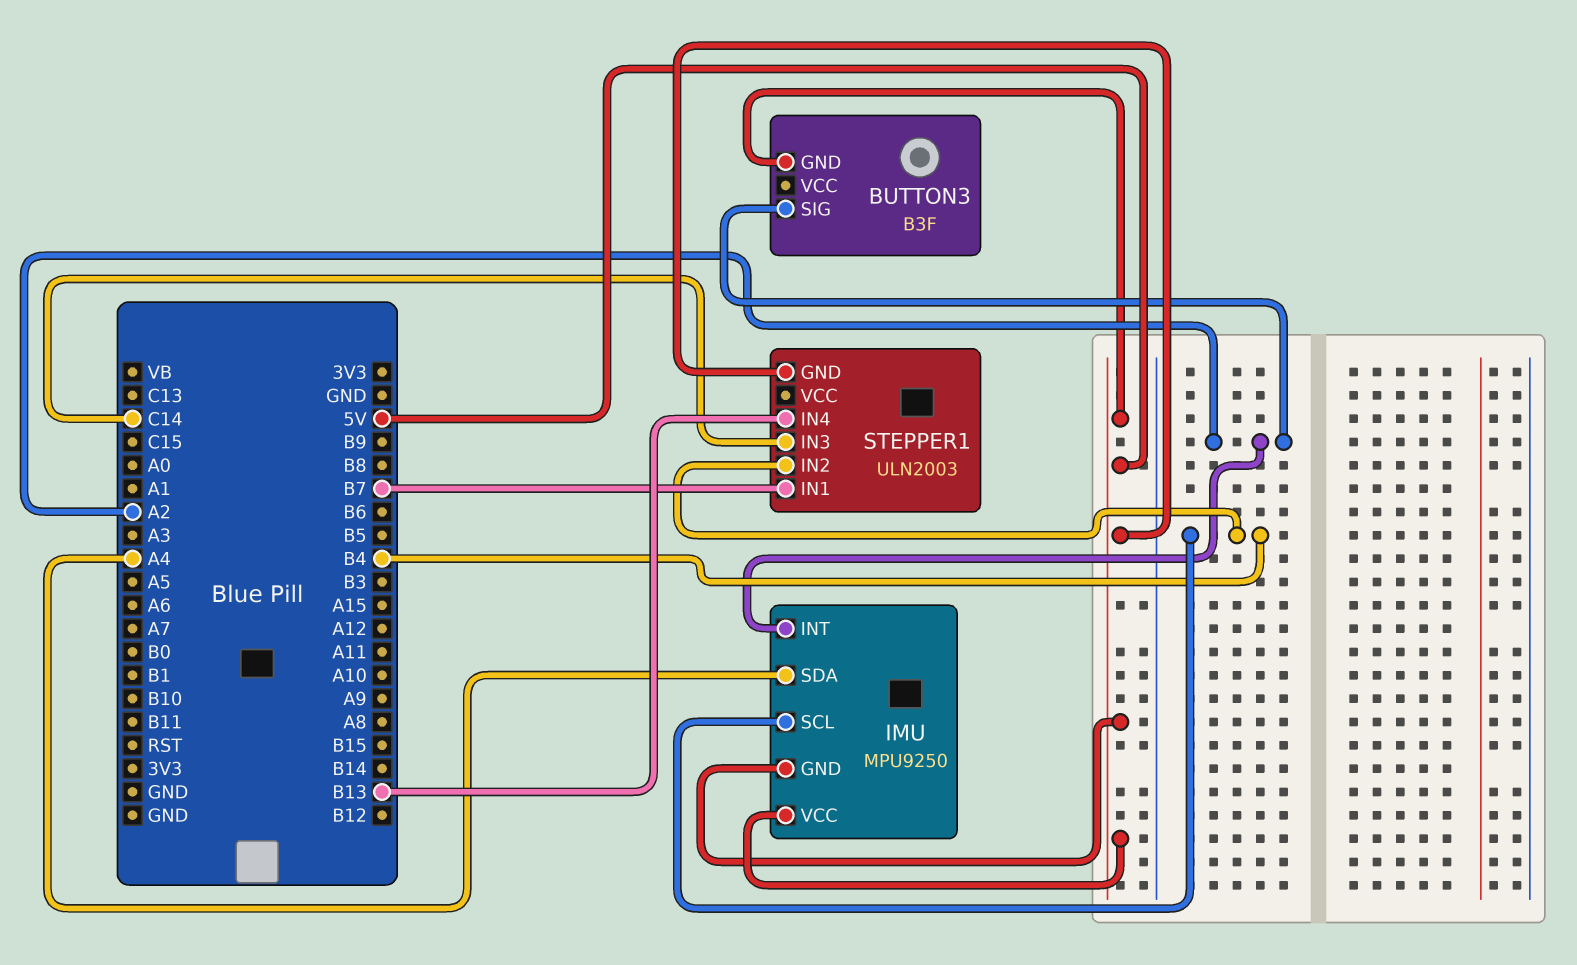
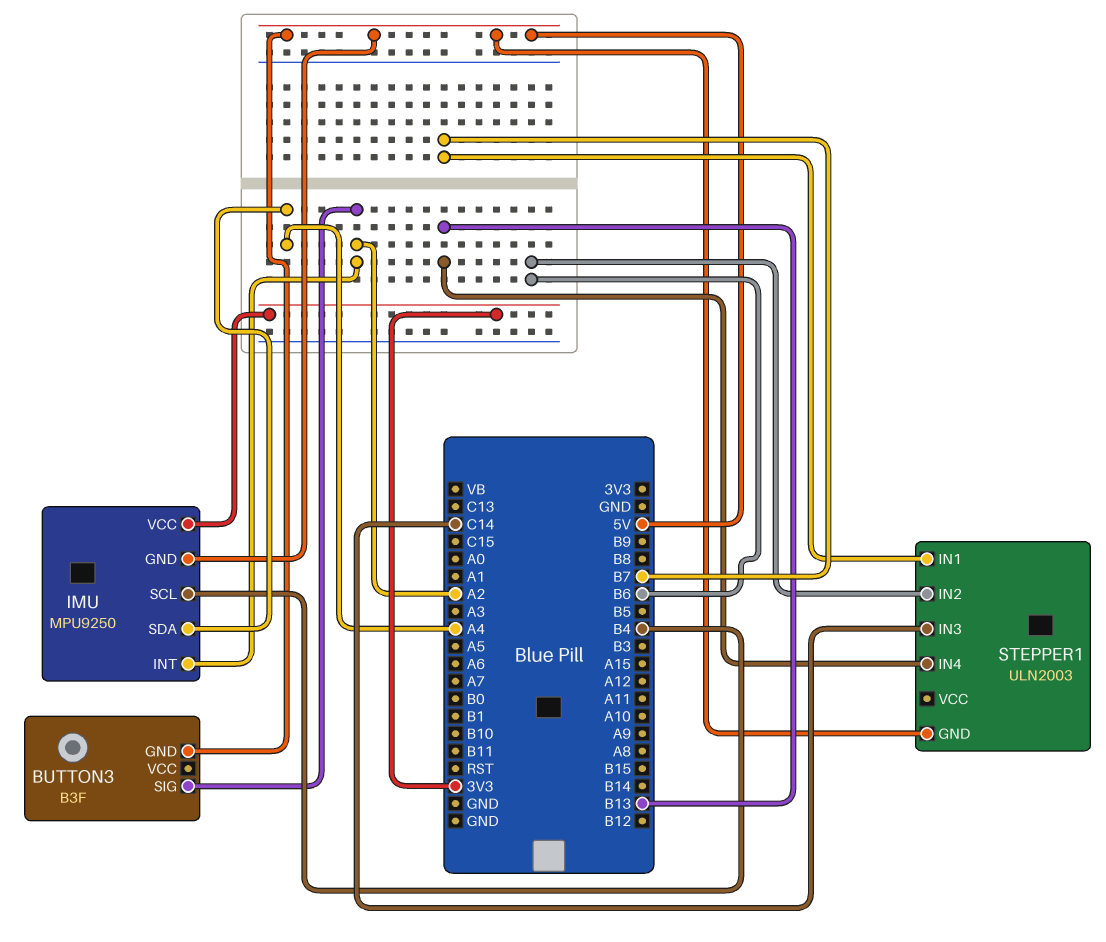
IMU pin VCC: 5V -> 3V3
STEPPER1 pin IN2: B4 -> B6

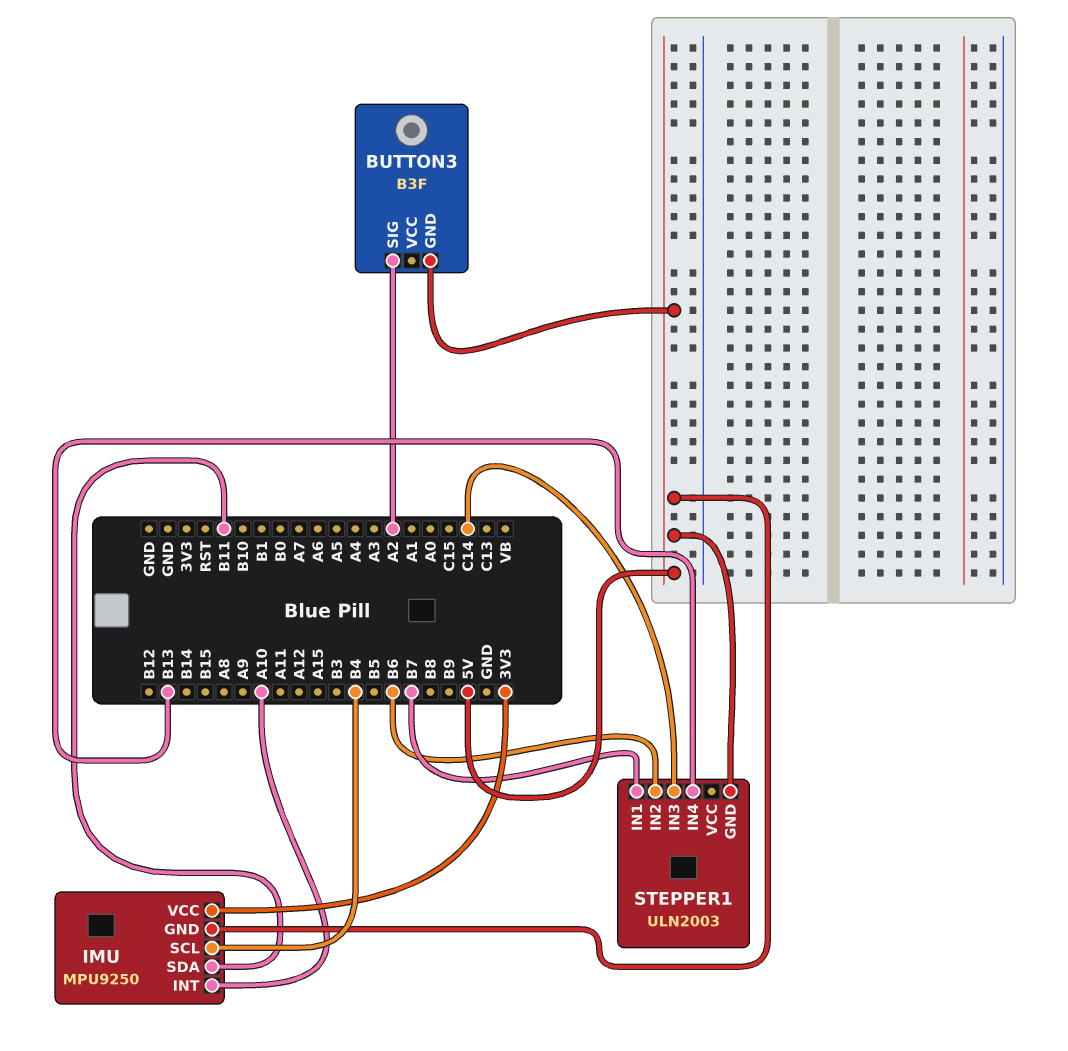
IMU pin INT: A2 -> A10
IMU pin SDA: A4 -> B11

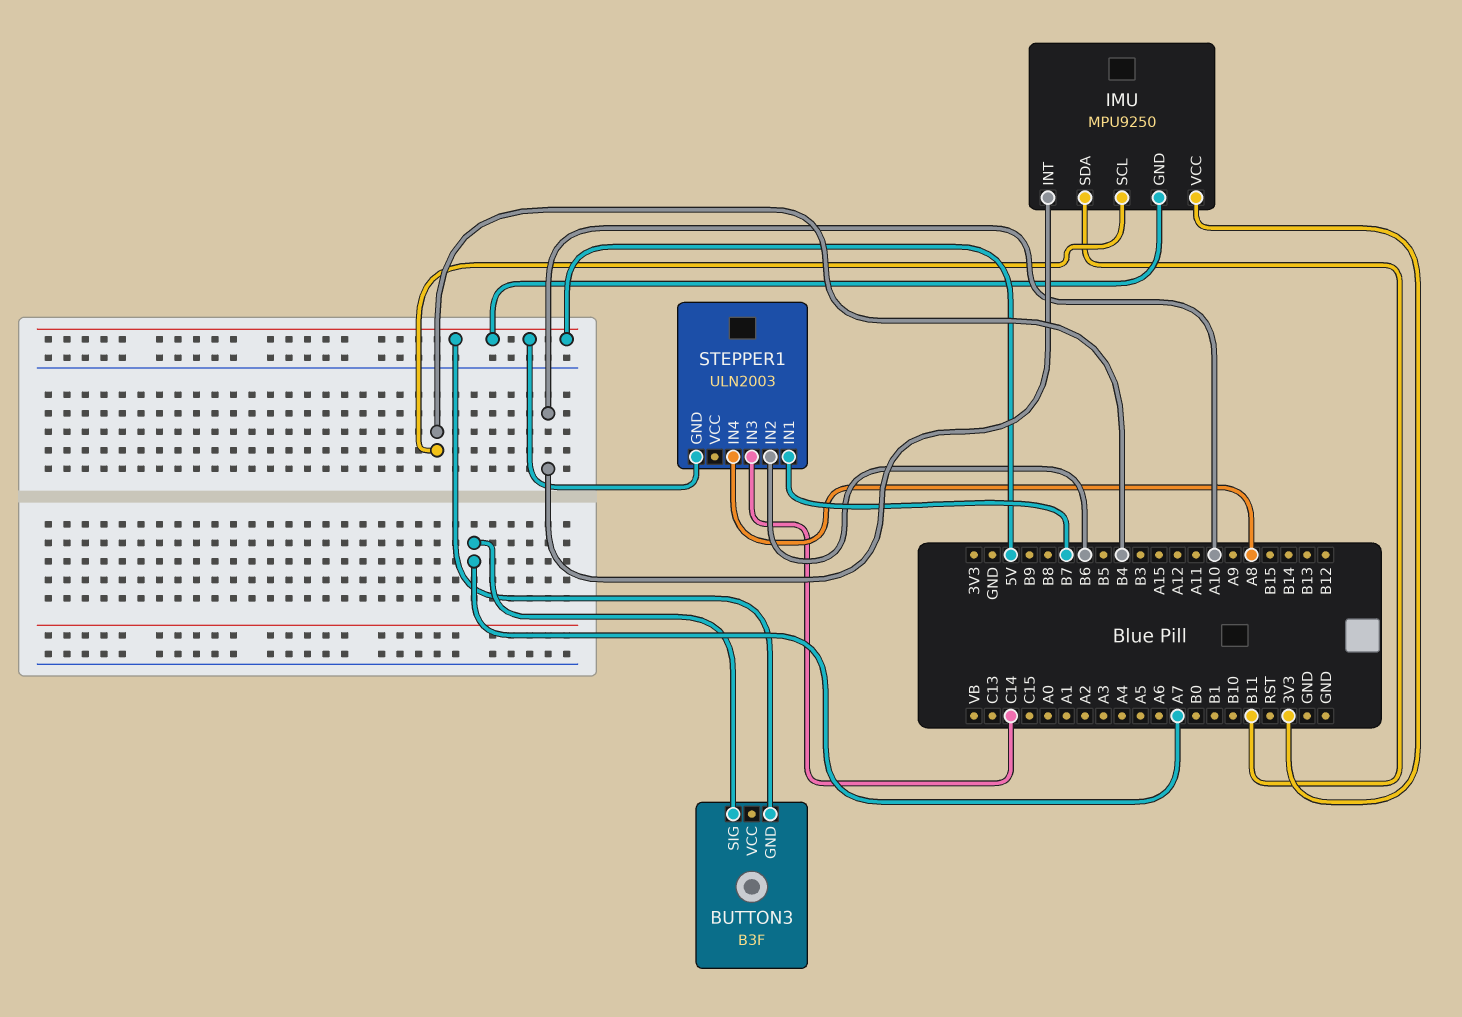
BUTTON3 pin SIG: A2 -> A7
STEPPER1 pin IN4: B13 -> A8

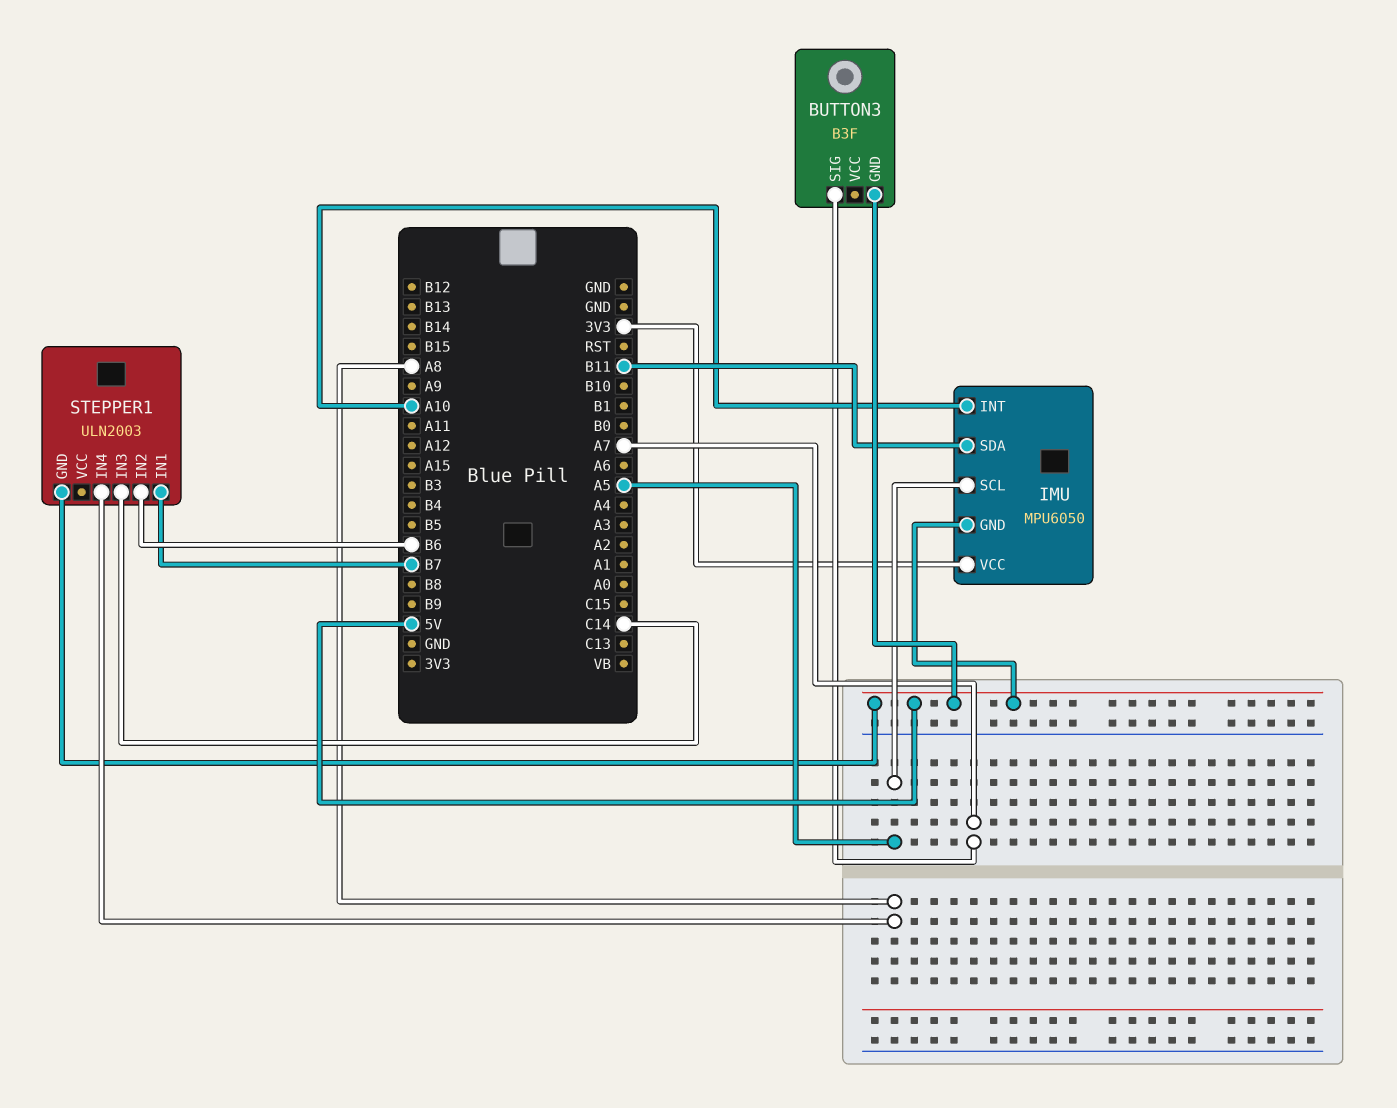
IMU: MPU9250 -> MPU6050
IMU pin SCL: B4 -> A5

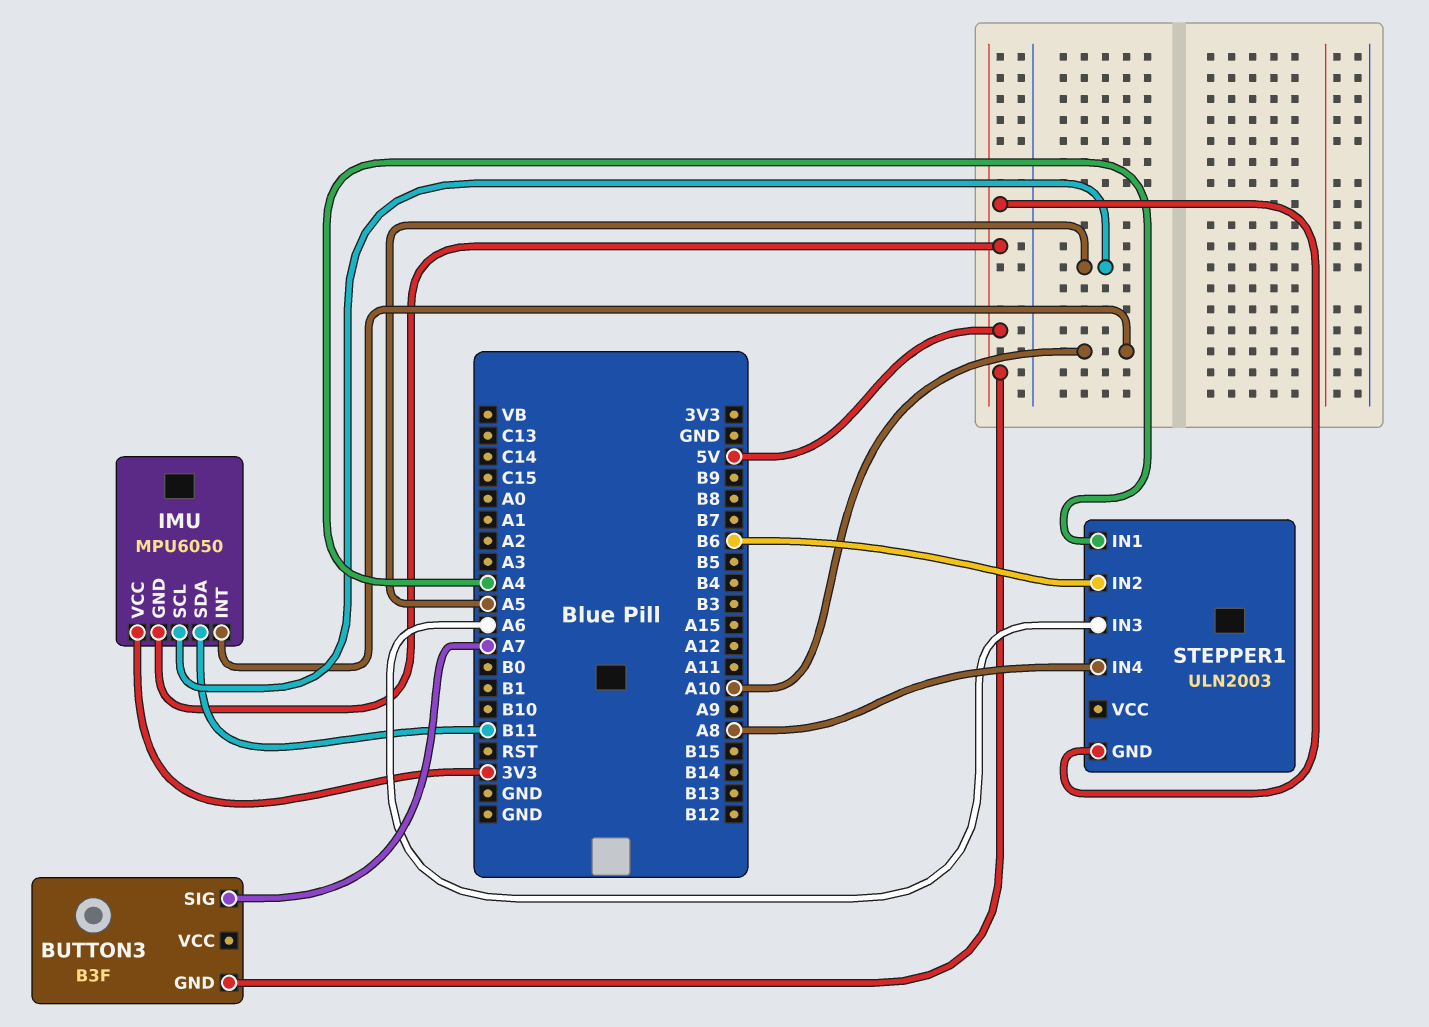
STEPPER1 pin IN1: B7 -> A4
STEPPER1 pin IN3: C14 -> A6

